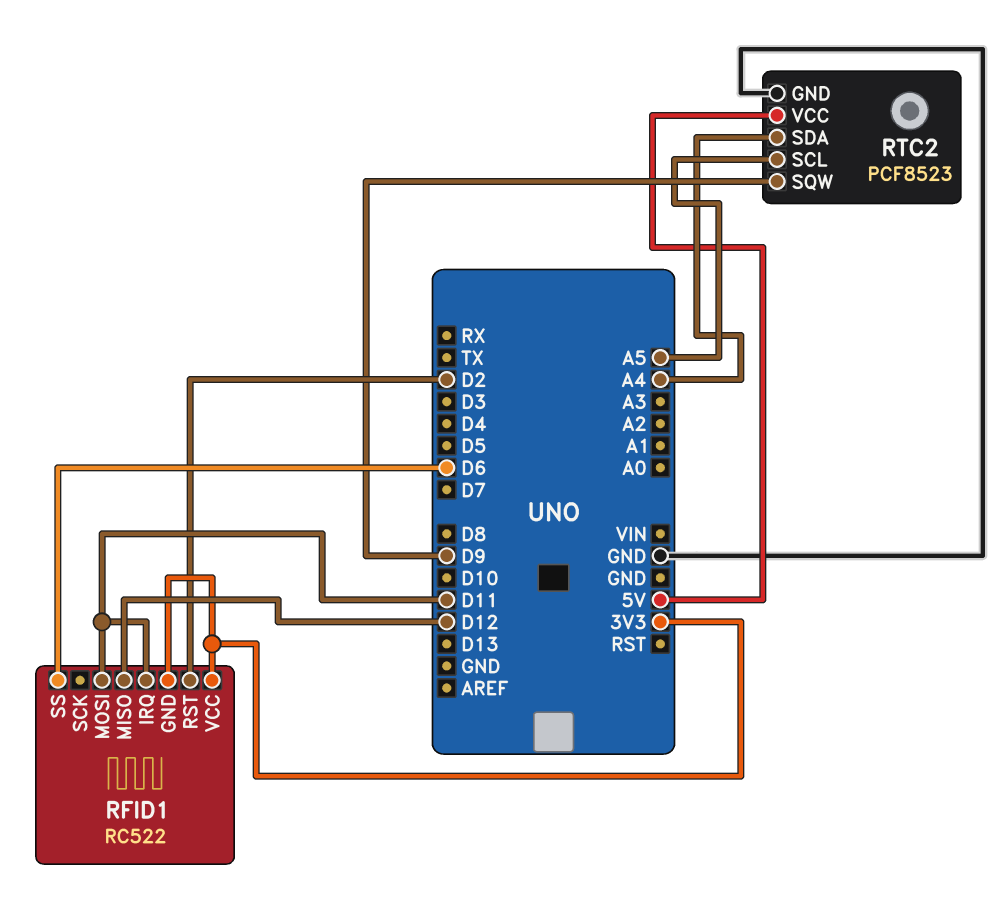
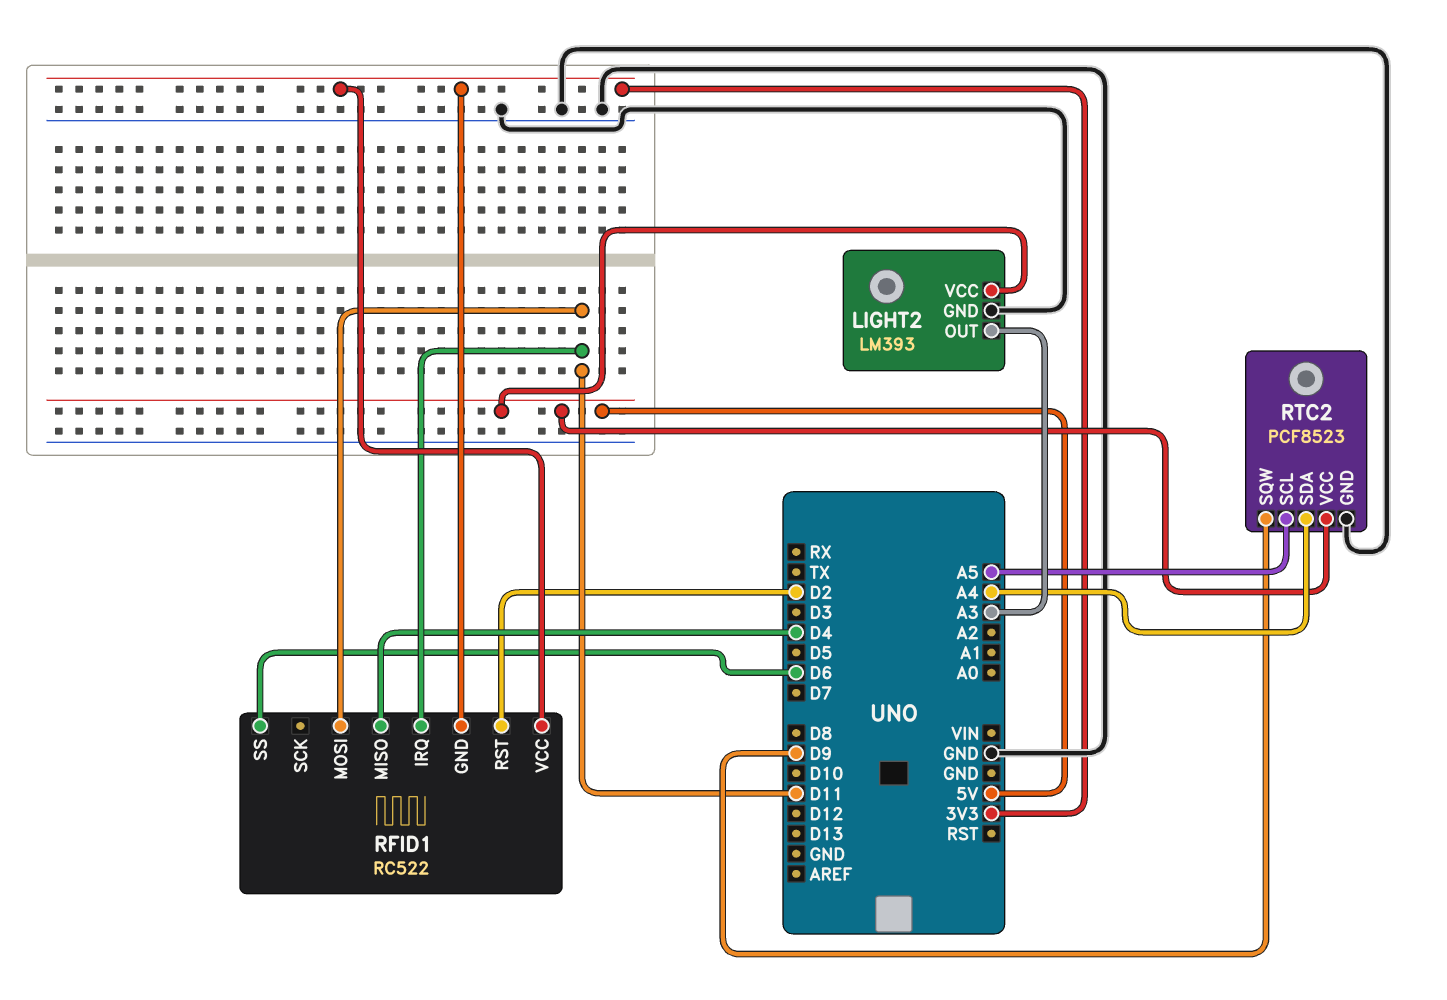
LIGHT2: none -> LM393
LIGHT2 pin GND: none -> GND
LIGHT2 pin OUT: none -> A3
LIGHT2 pin VCC: none -> 5V
RFID1 pin MISO: D12 -> D4

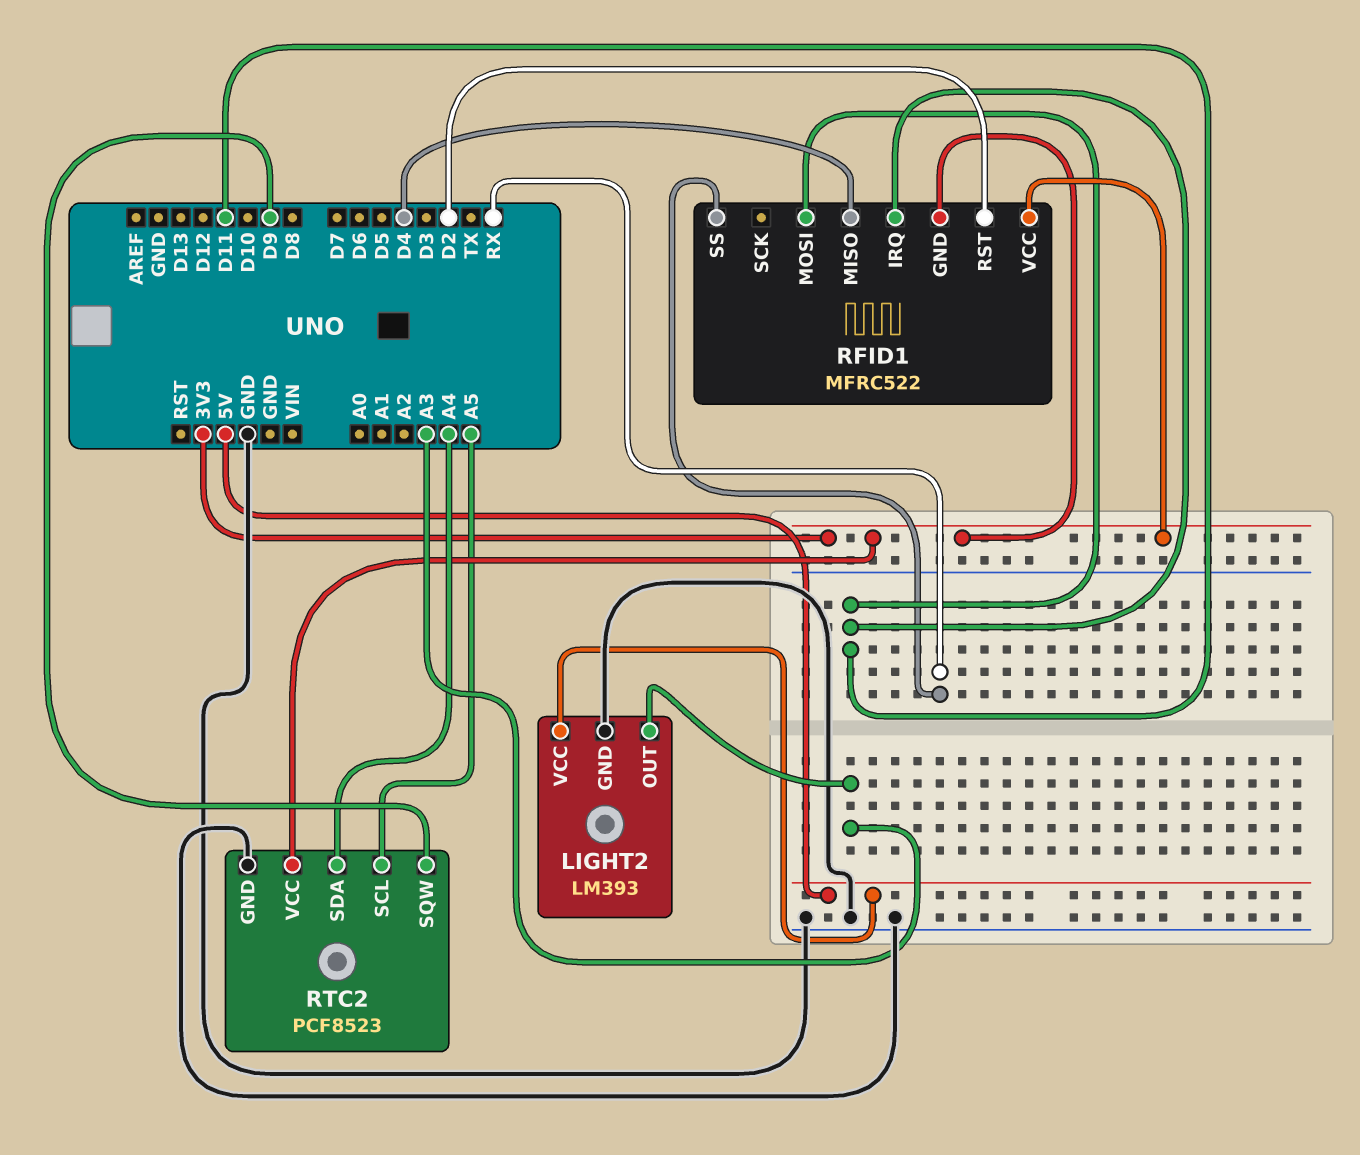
RFID1: RC522 -> MFRC522
RFID1 pin SS: D6 -> RX
RTC2 pin VCC: 5V -> 3V3

